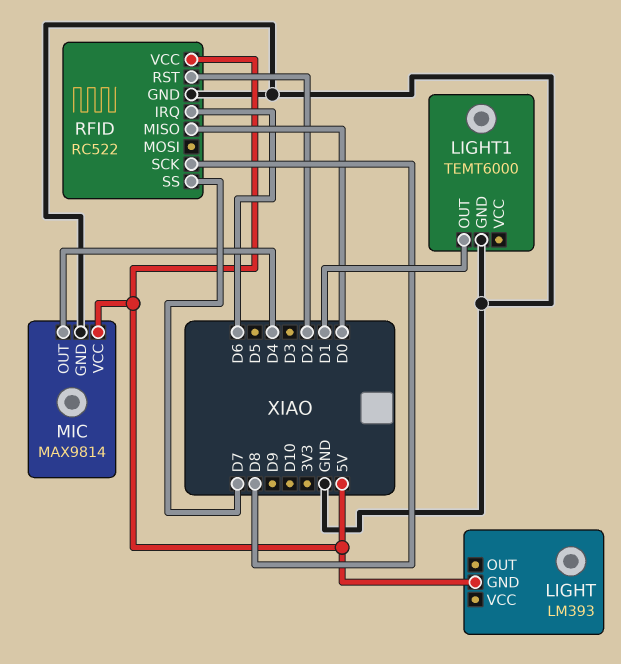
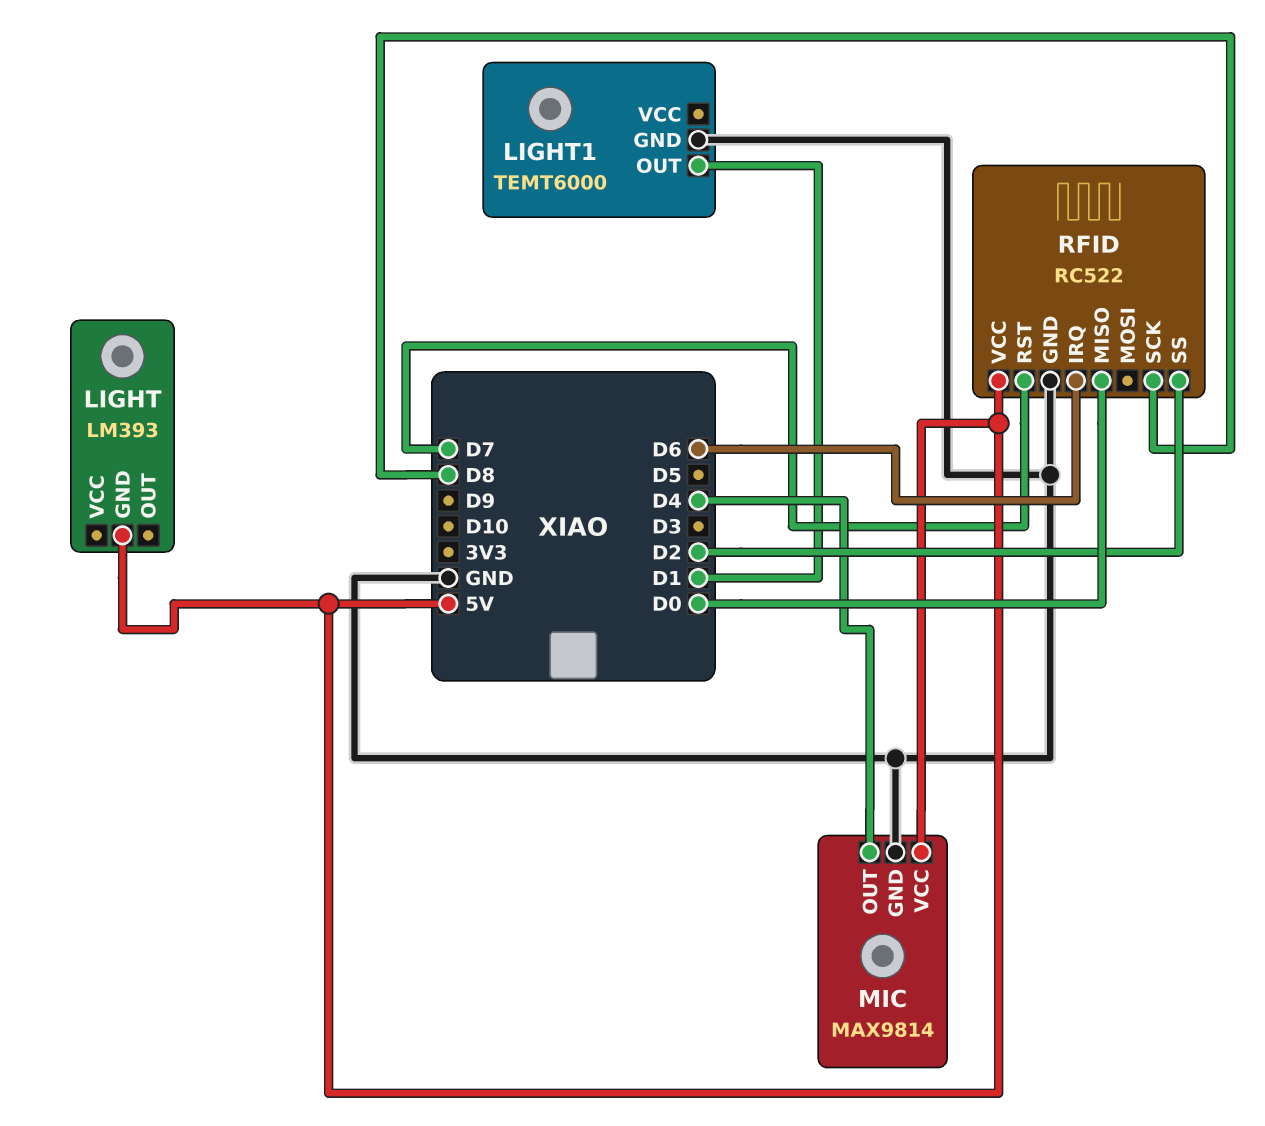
RFID pin RST: D2 -> D7
RFID pin SS: D7 -> D2

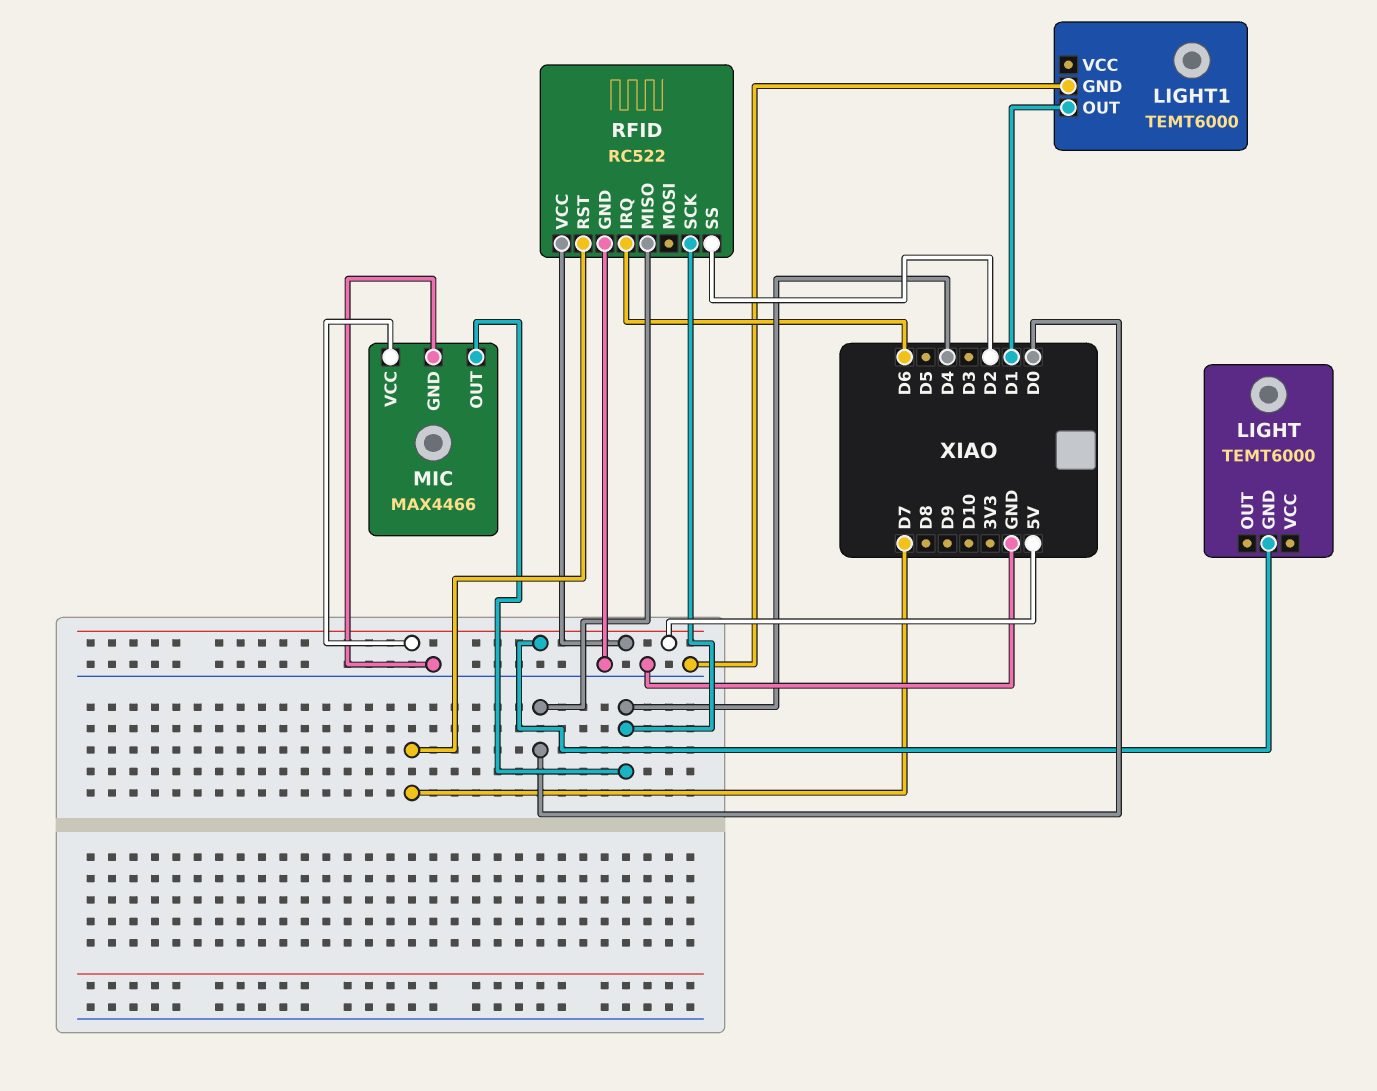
LIGHT: LM393 -> TEMT6000
MIC: MAX9814 -> MAX4466
RFID pin SCK: D8 -> D4

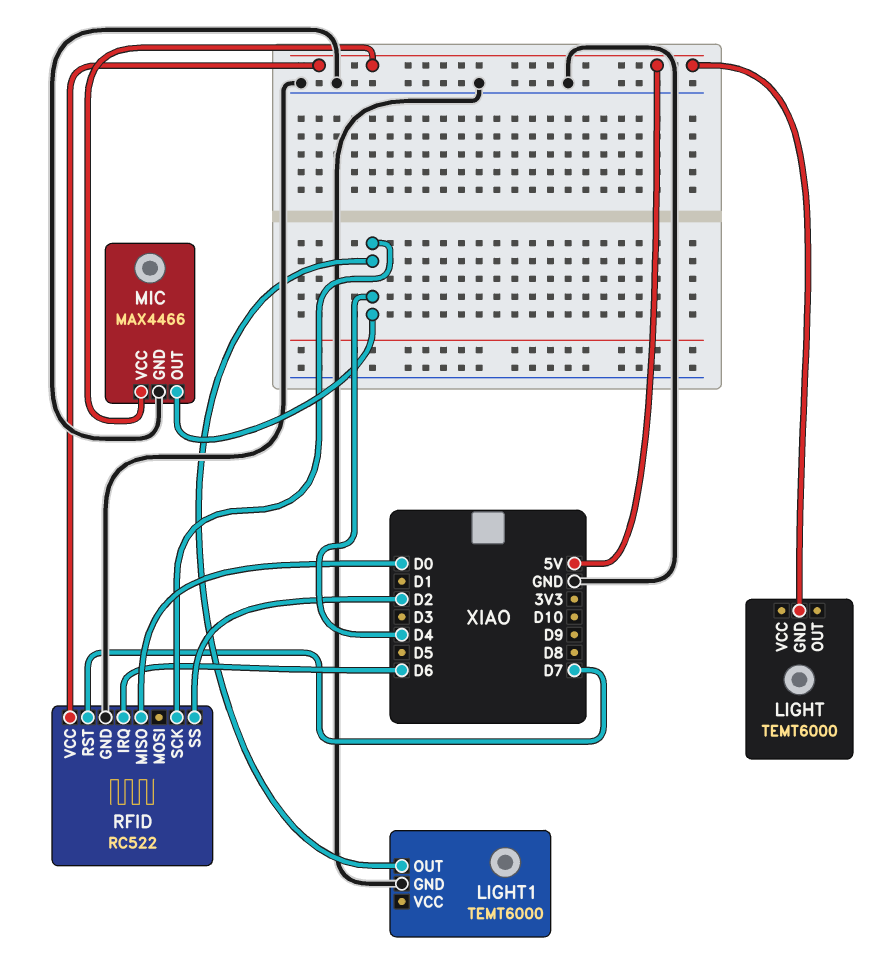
LIGHT1 pin OUT: D1 -> D4

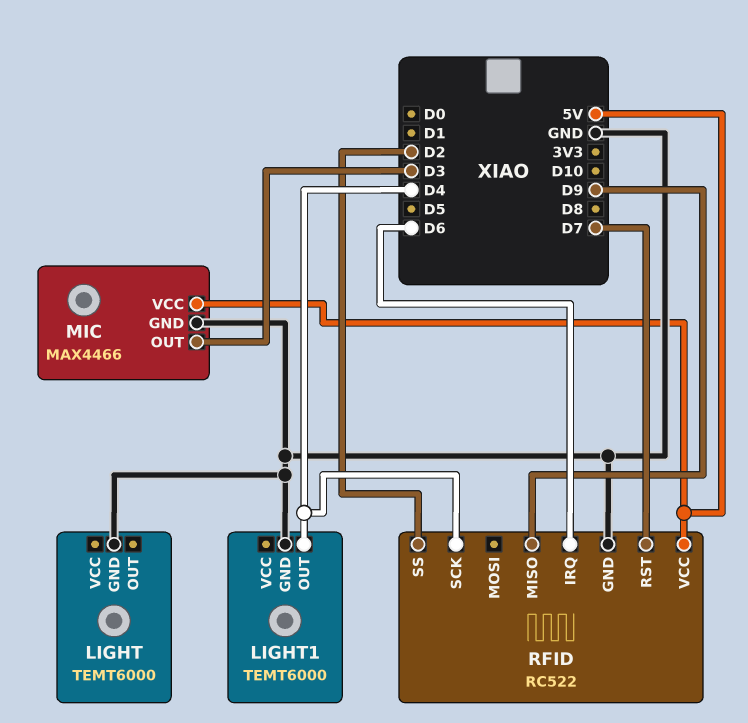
LIGHT pin GND: 5V -> GND
MIC pin OUT: D4 -> D3
RFID pin MISO: D0 -> D9

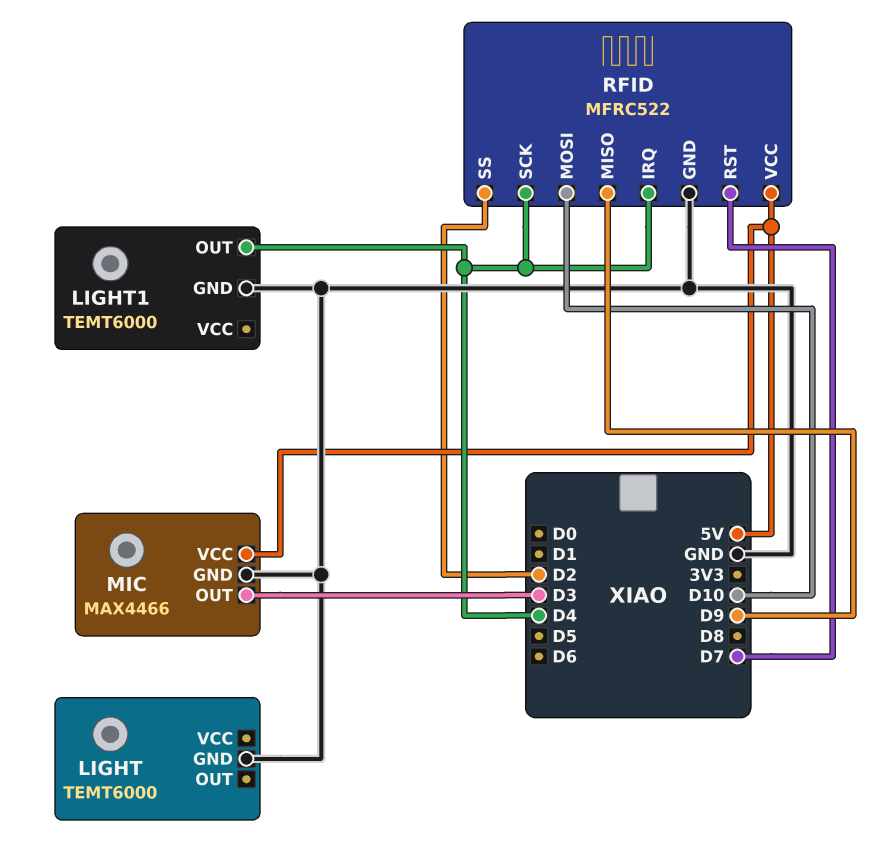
RFID: RC522 -> MFRC522
RFID pin IRQ: D6 -> D4
RFID pin MOSI: none -> D10

